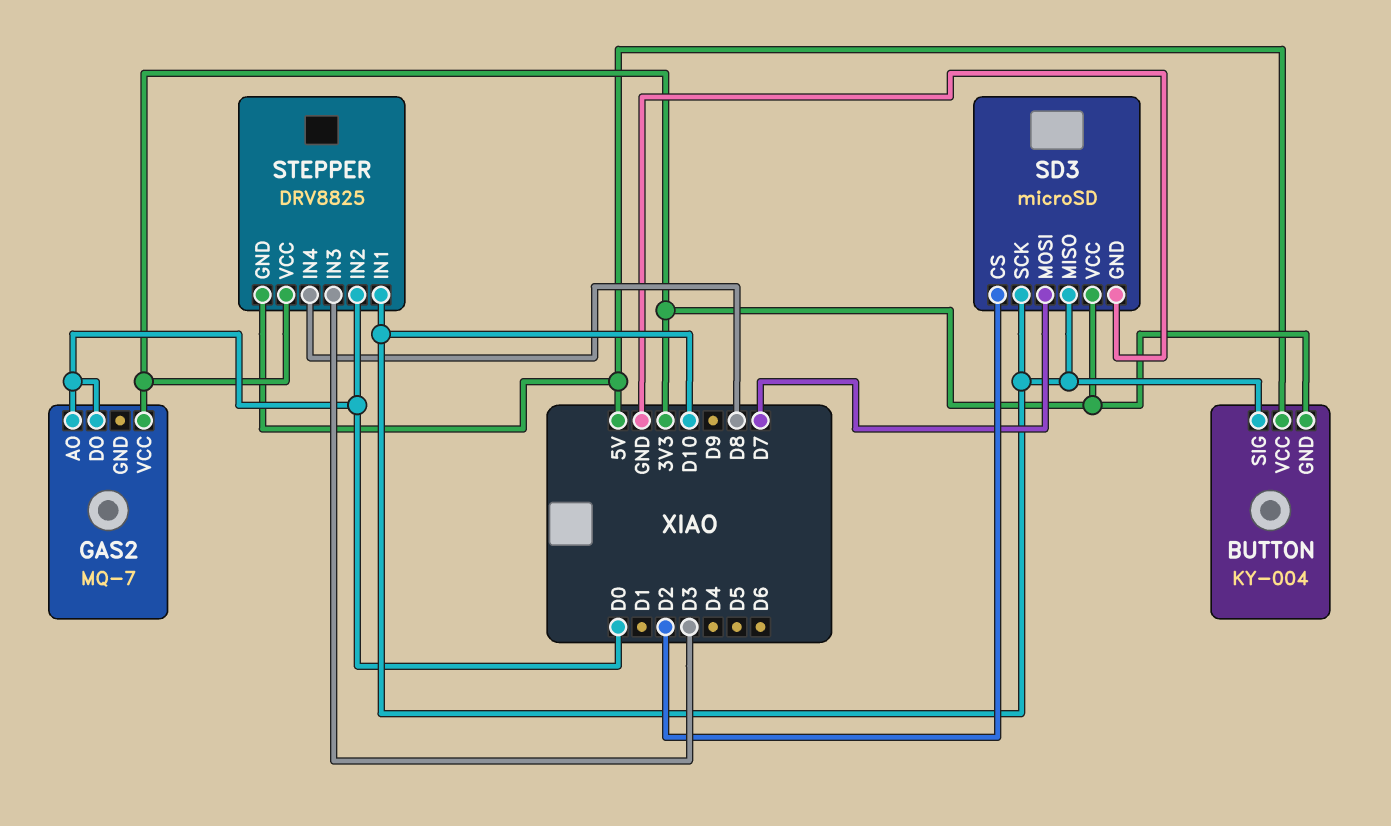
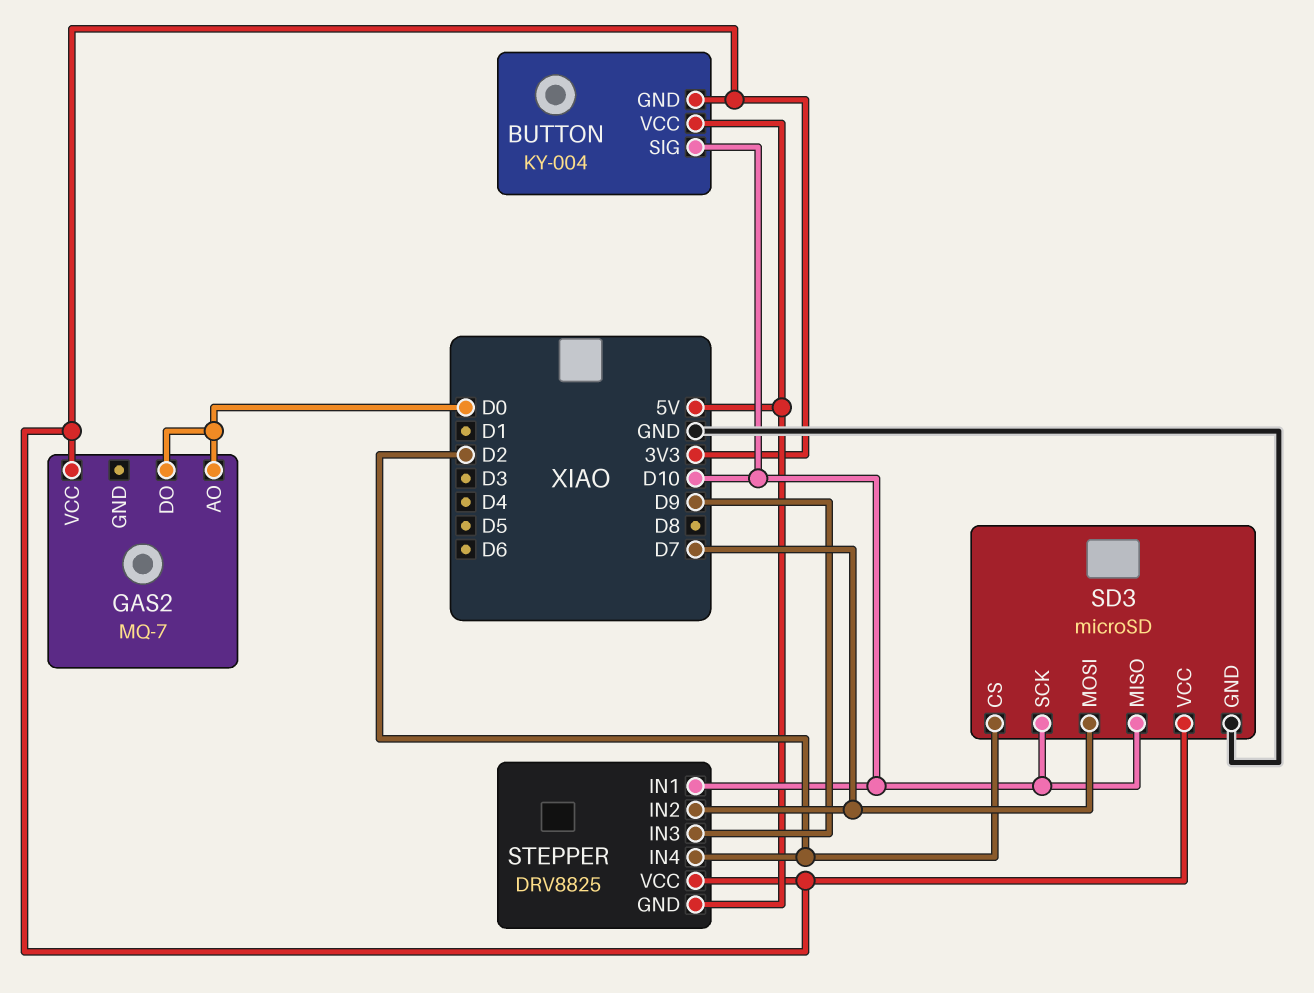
STEPPER pin IN2: D0 -> D7
STEPPER pin IN3: D3 -> D9
STEPPER pin IN4: D8 -> D2

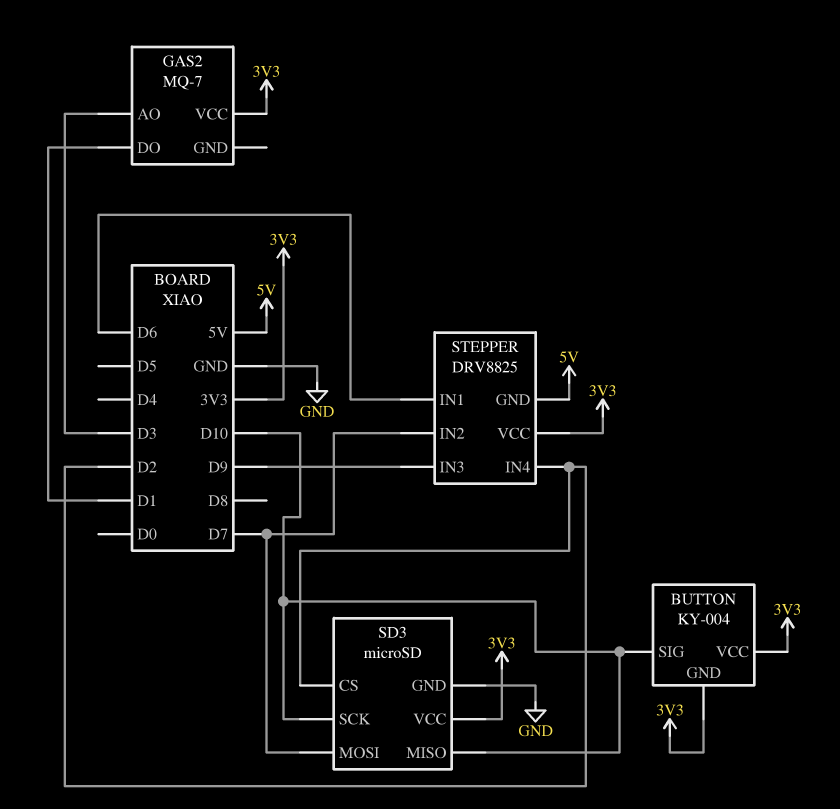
BUTTON pin VCC: 5V -> 3V3
GAS2 pin AO: D0 -> D3
GAS2 pin DO: D0 -> D1
STEPPER pin IN1: D10 -> D6

